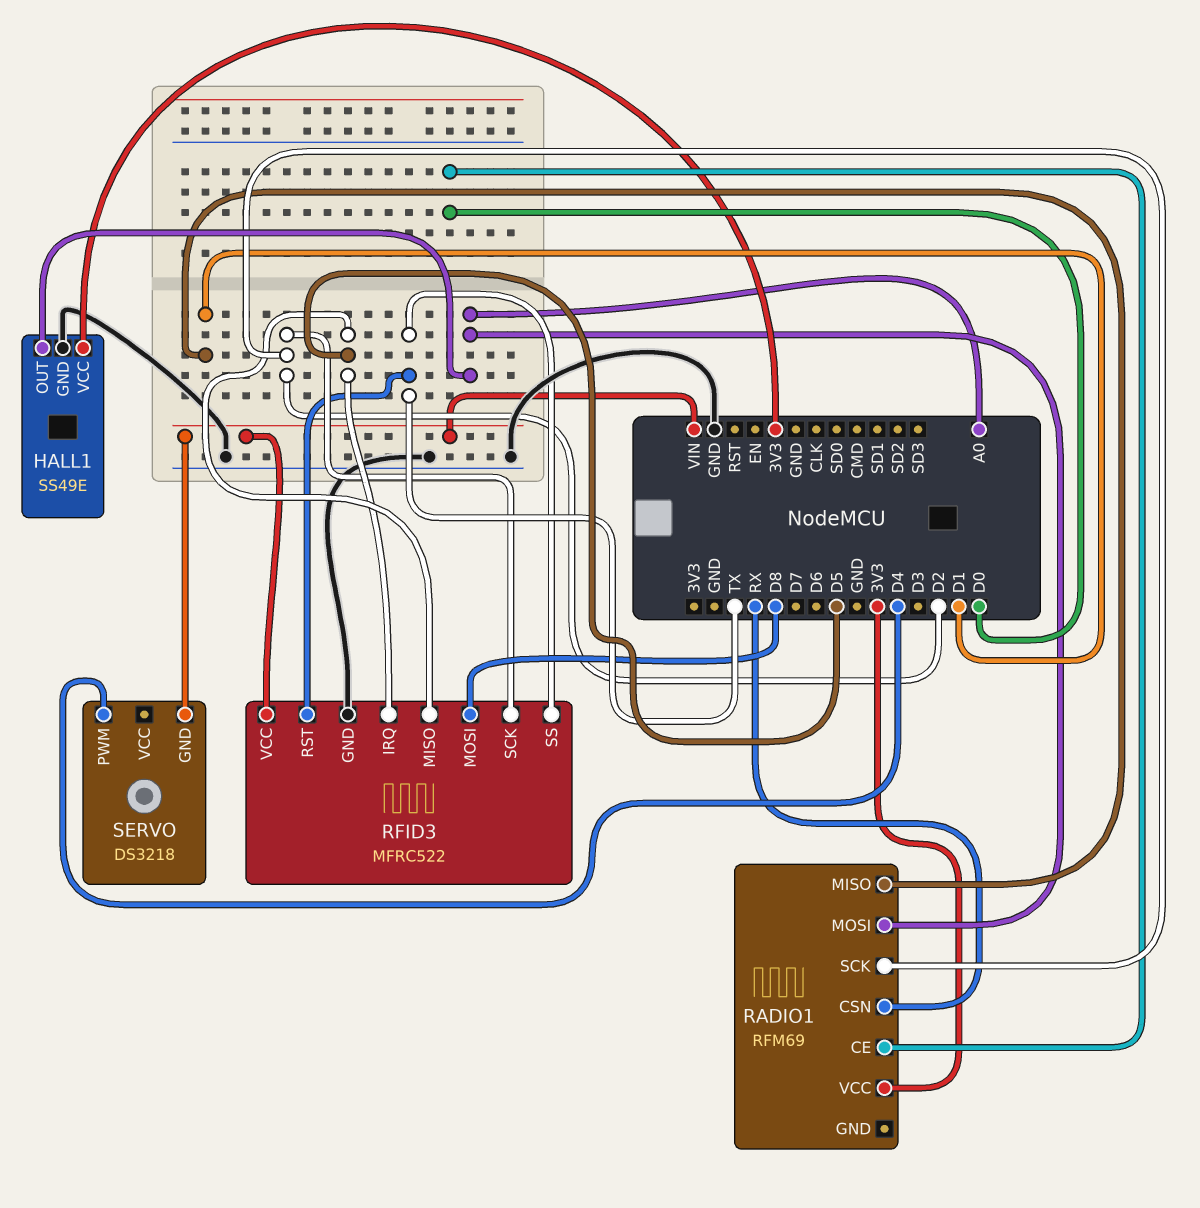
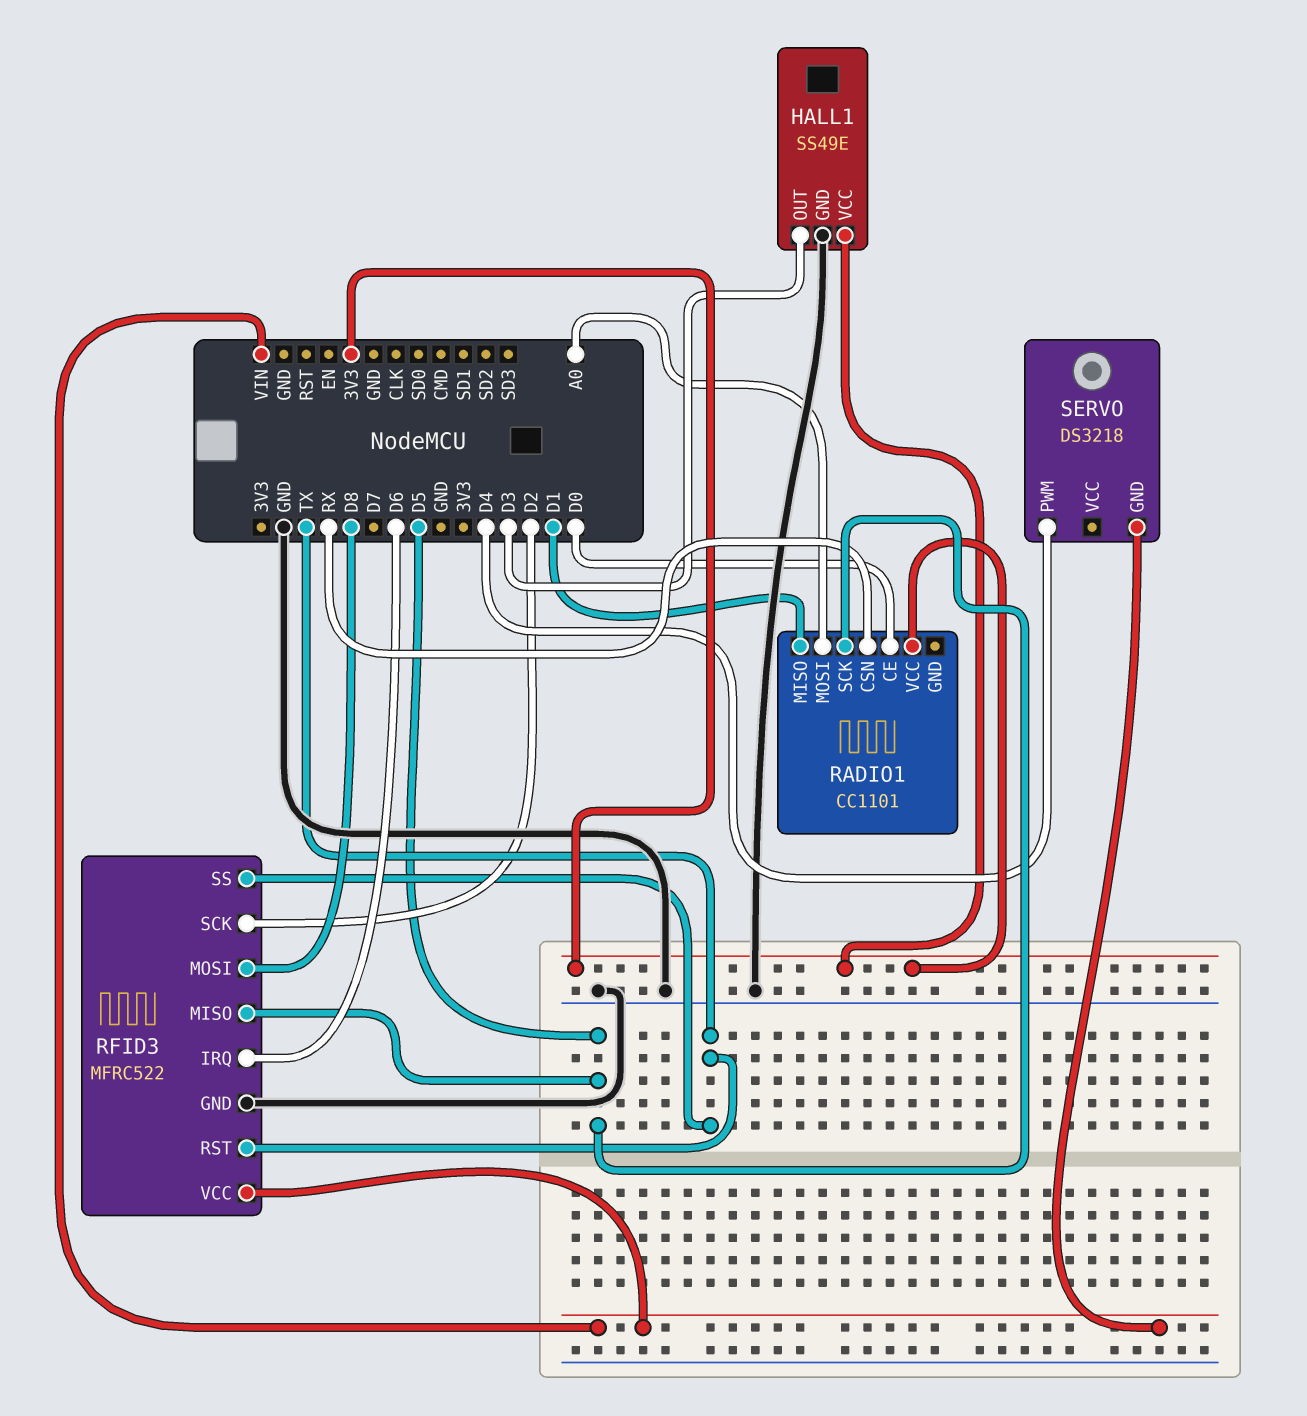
HALL1 pin OUT: A0 -> D3
RADIO1: RFM69 -> CC1101
RADIO1 pin SCK: D2 -> D5
RFID3 pin IRQ: D5 -> D6

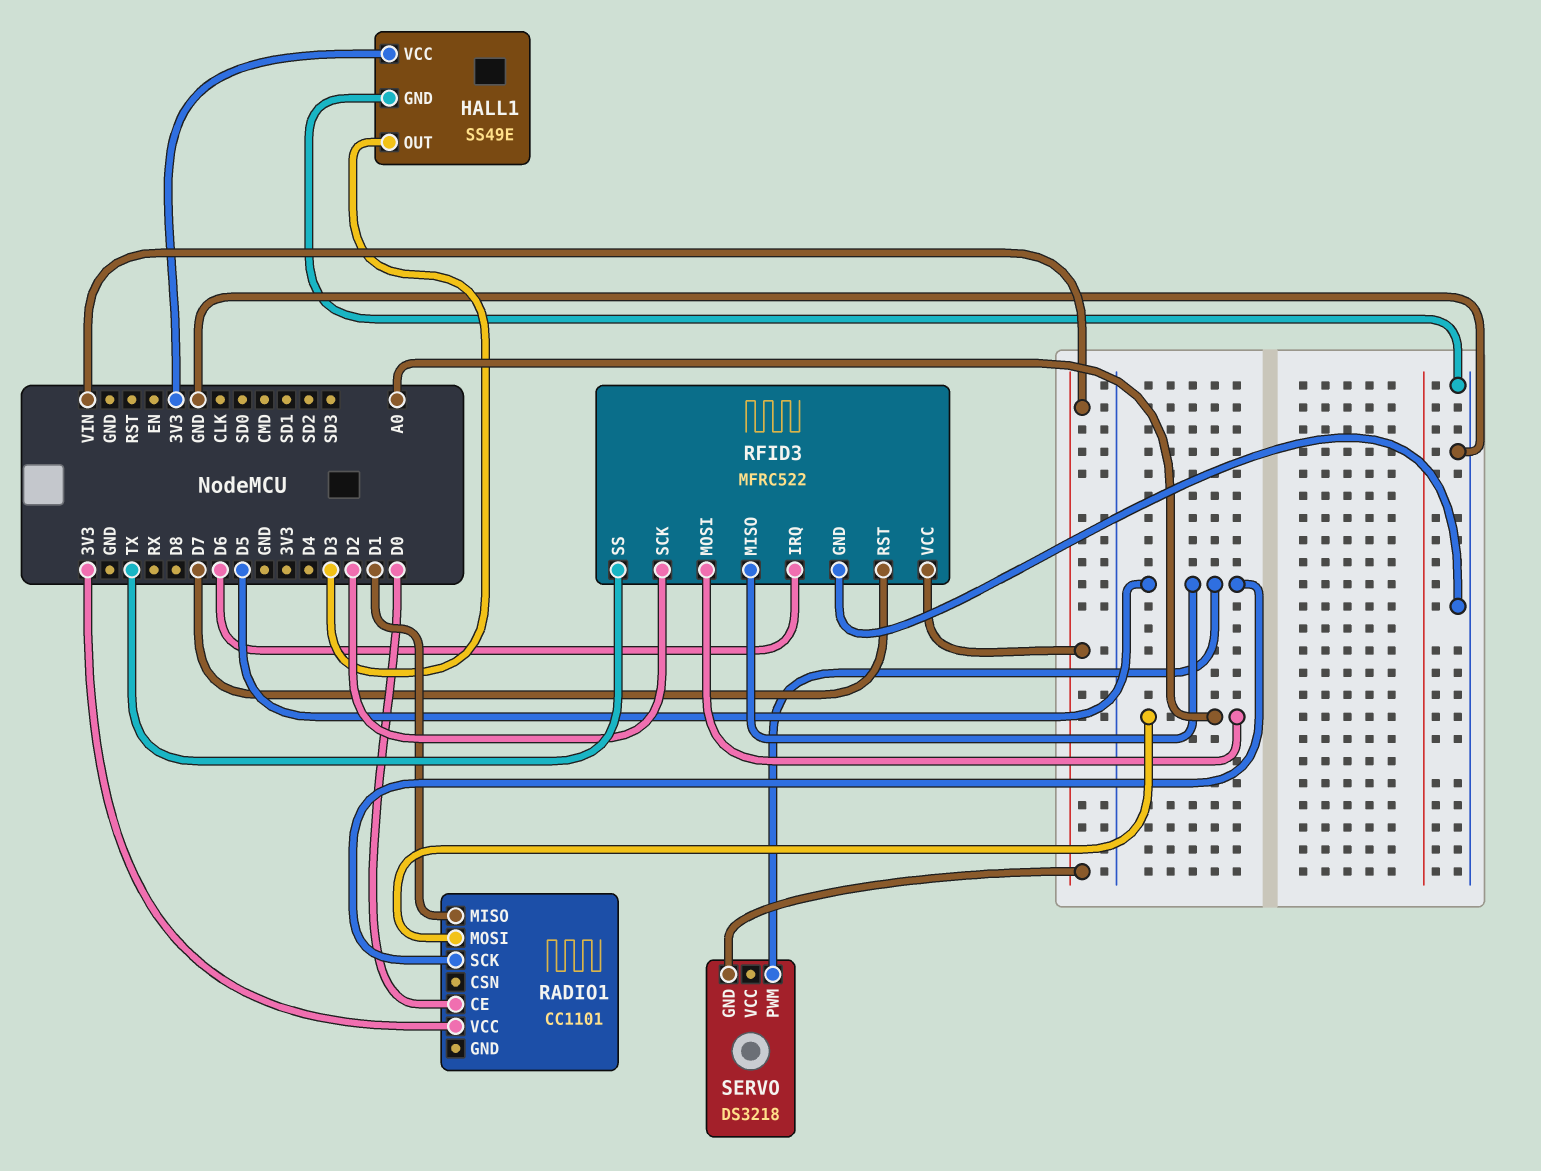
RADIO1 pin CSN: RX -> none
RFID3 pin MOSI: D8 -> A0
RFID3 pin RST: TX -> D7
SERVO pin PWM: D4 -> D5

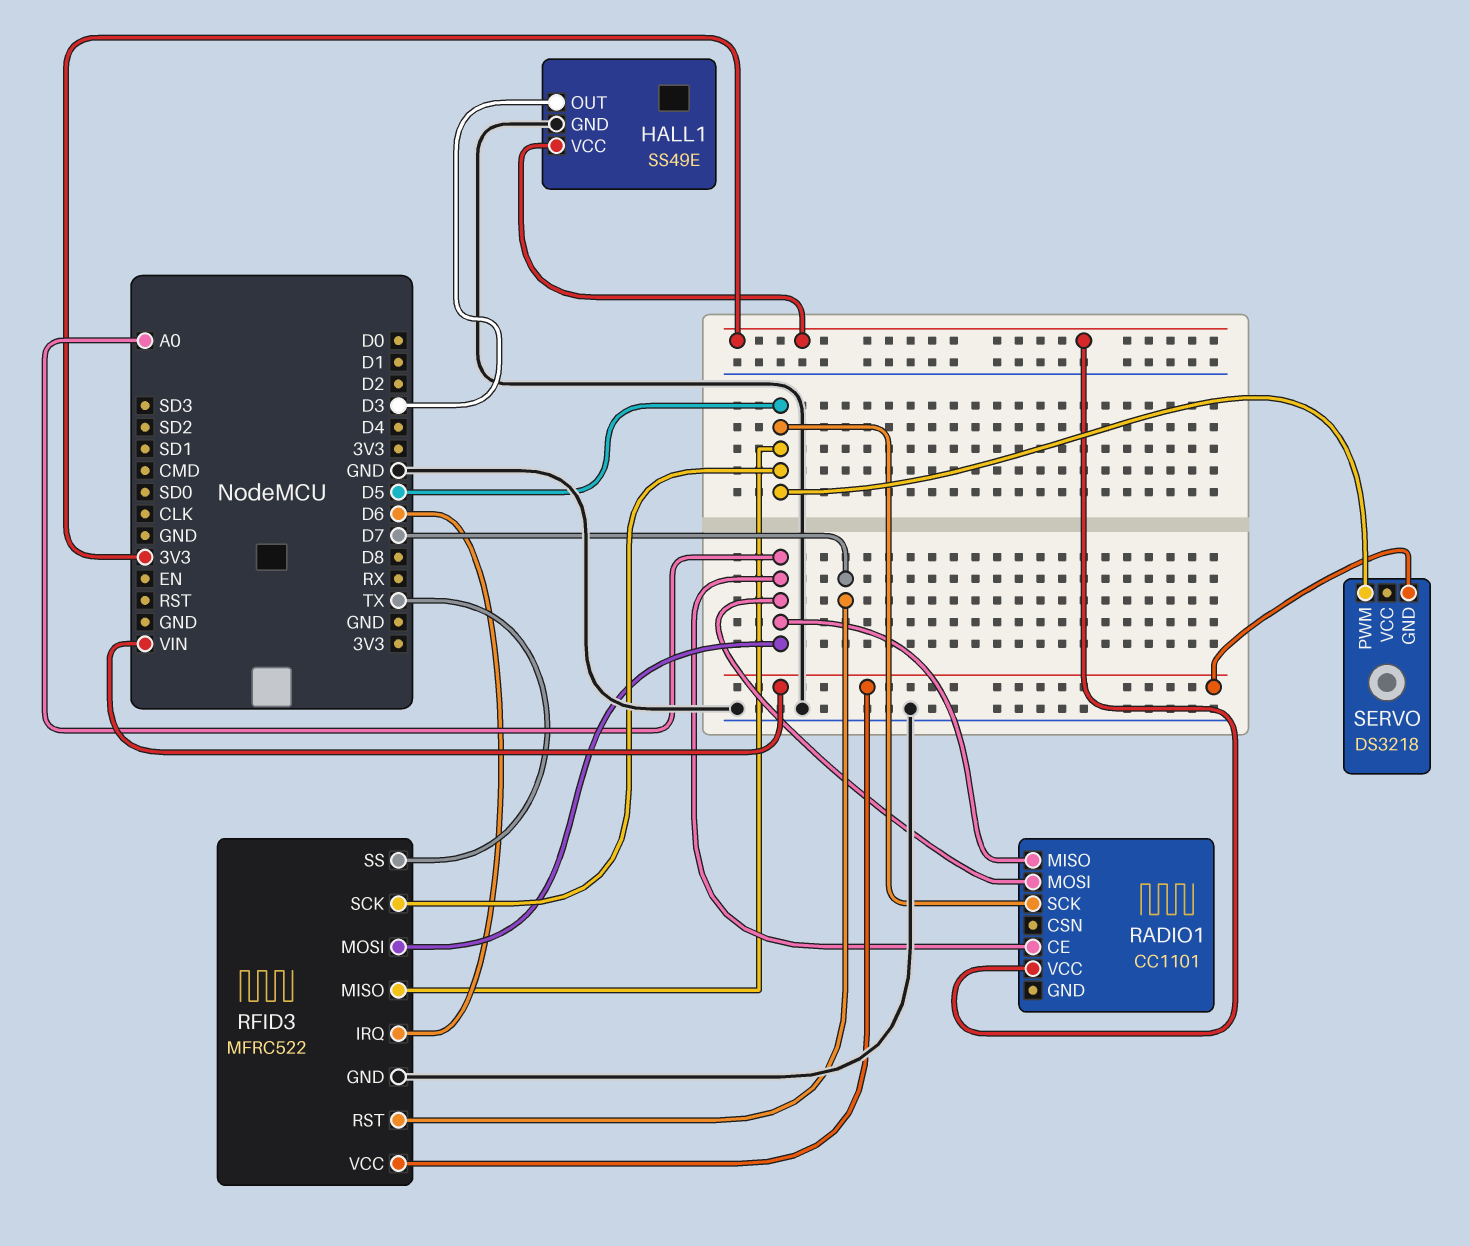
RADIO1 pin CE: D0 -> A0
RADIO1 pin MISO: D1 -> A0
RFID3 pin SCK: D2 -> D5

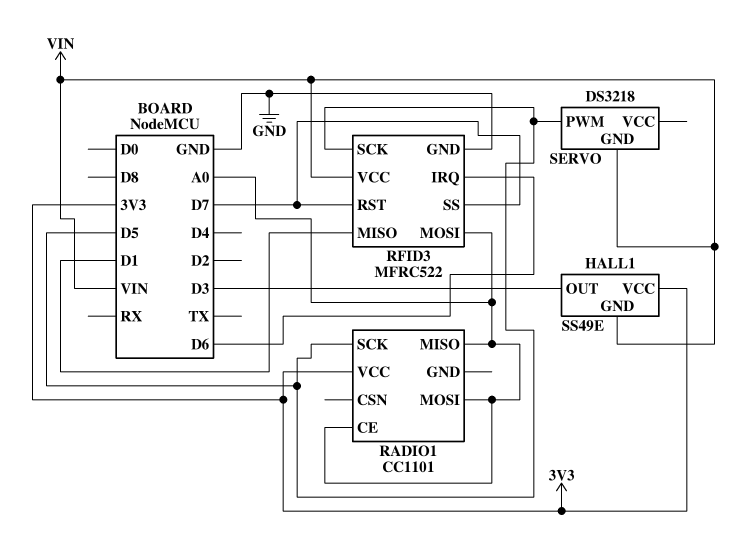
HALL1 pin GND: GND -> VIN
RFID3 pin MISO: D5 -> D1
RFID3 pin SS: TX -> D7

